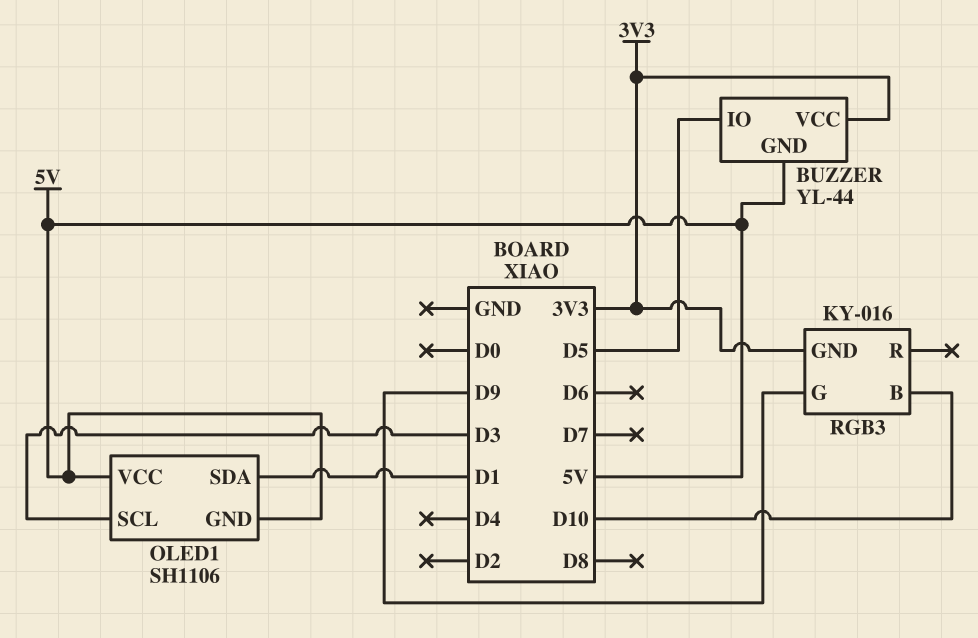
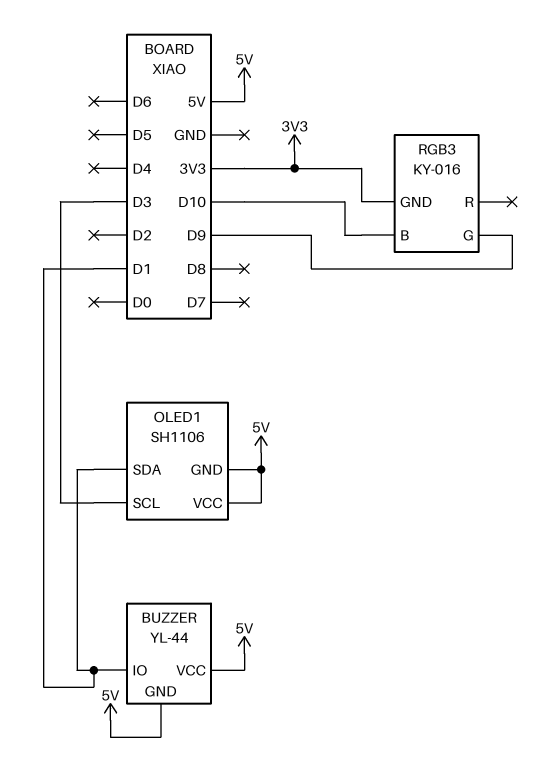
BUZZER pin IO: D5 -> D1
BUZZER pin VCC: 3V3 -> 5V

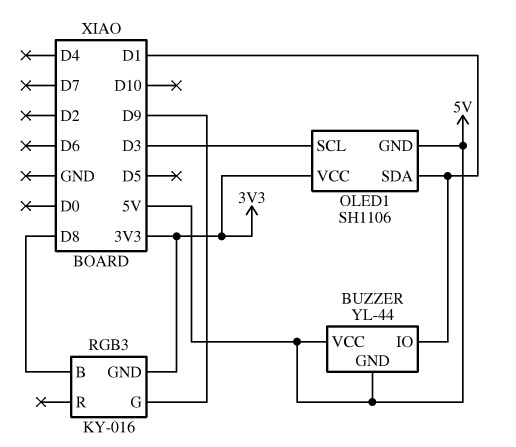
OLED1 pin VCC: 5V -> 3V3
RGB3 pin B: D10 -> D8

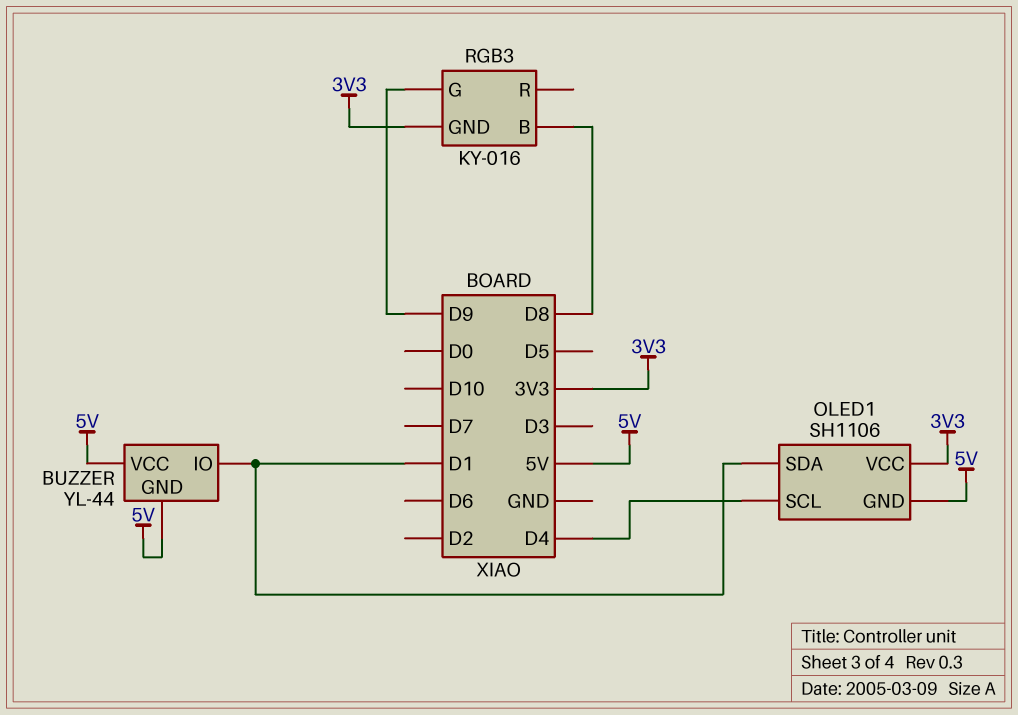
OLED1 pin SCL: D3 -> D4

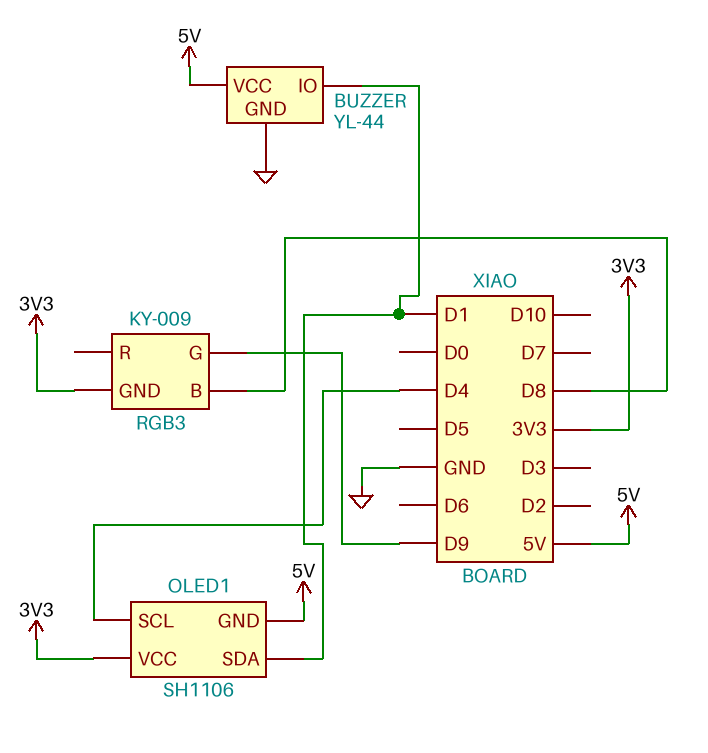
BUZZER pin GND: 5V -> GND
RGB3: KY-016 -> KY-009

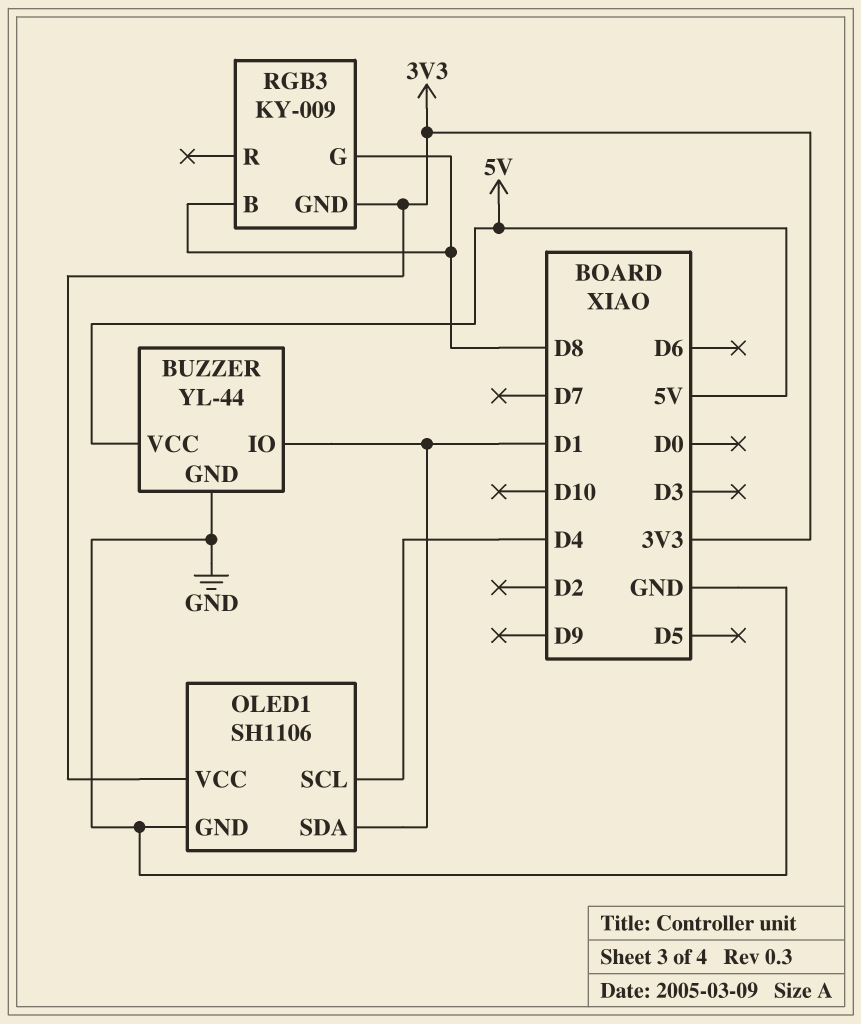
OLED1 pin GND: 5V -> GND
RGB3 pin G: D9 -> D8

